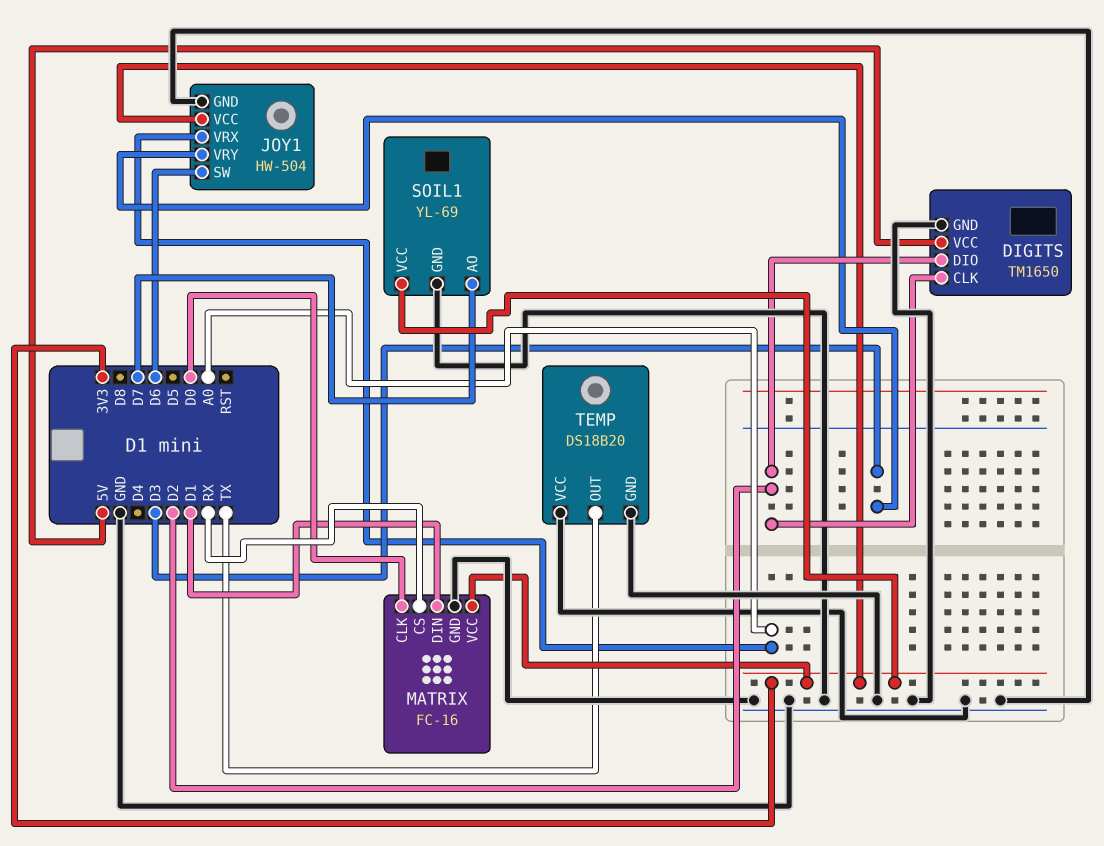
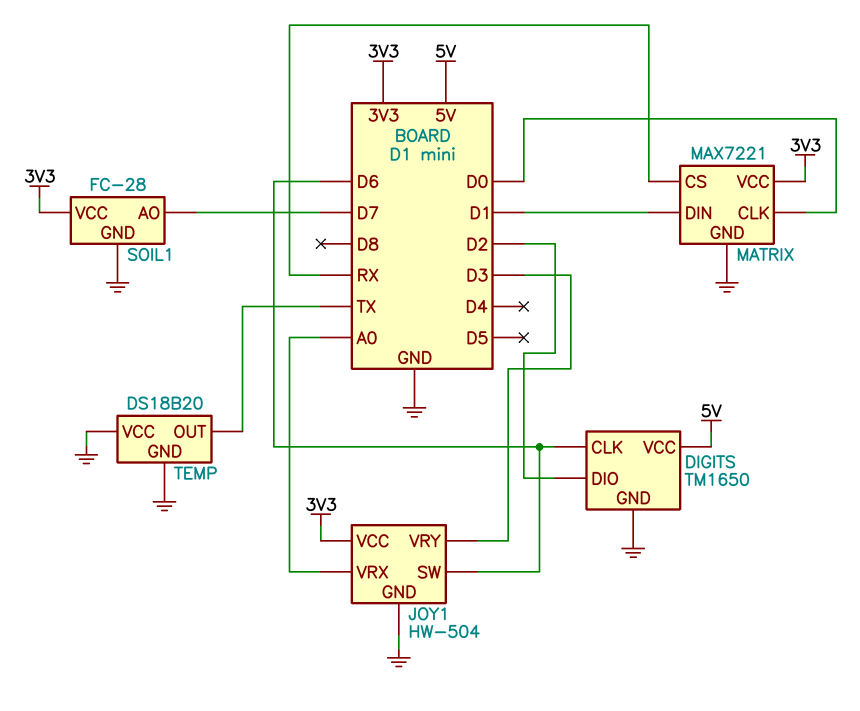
DIGITS pin CLK: D2 -> D6
MATRIX: FC-16 -> MAX7221
SOIL1: YL-69 -> FC-28

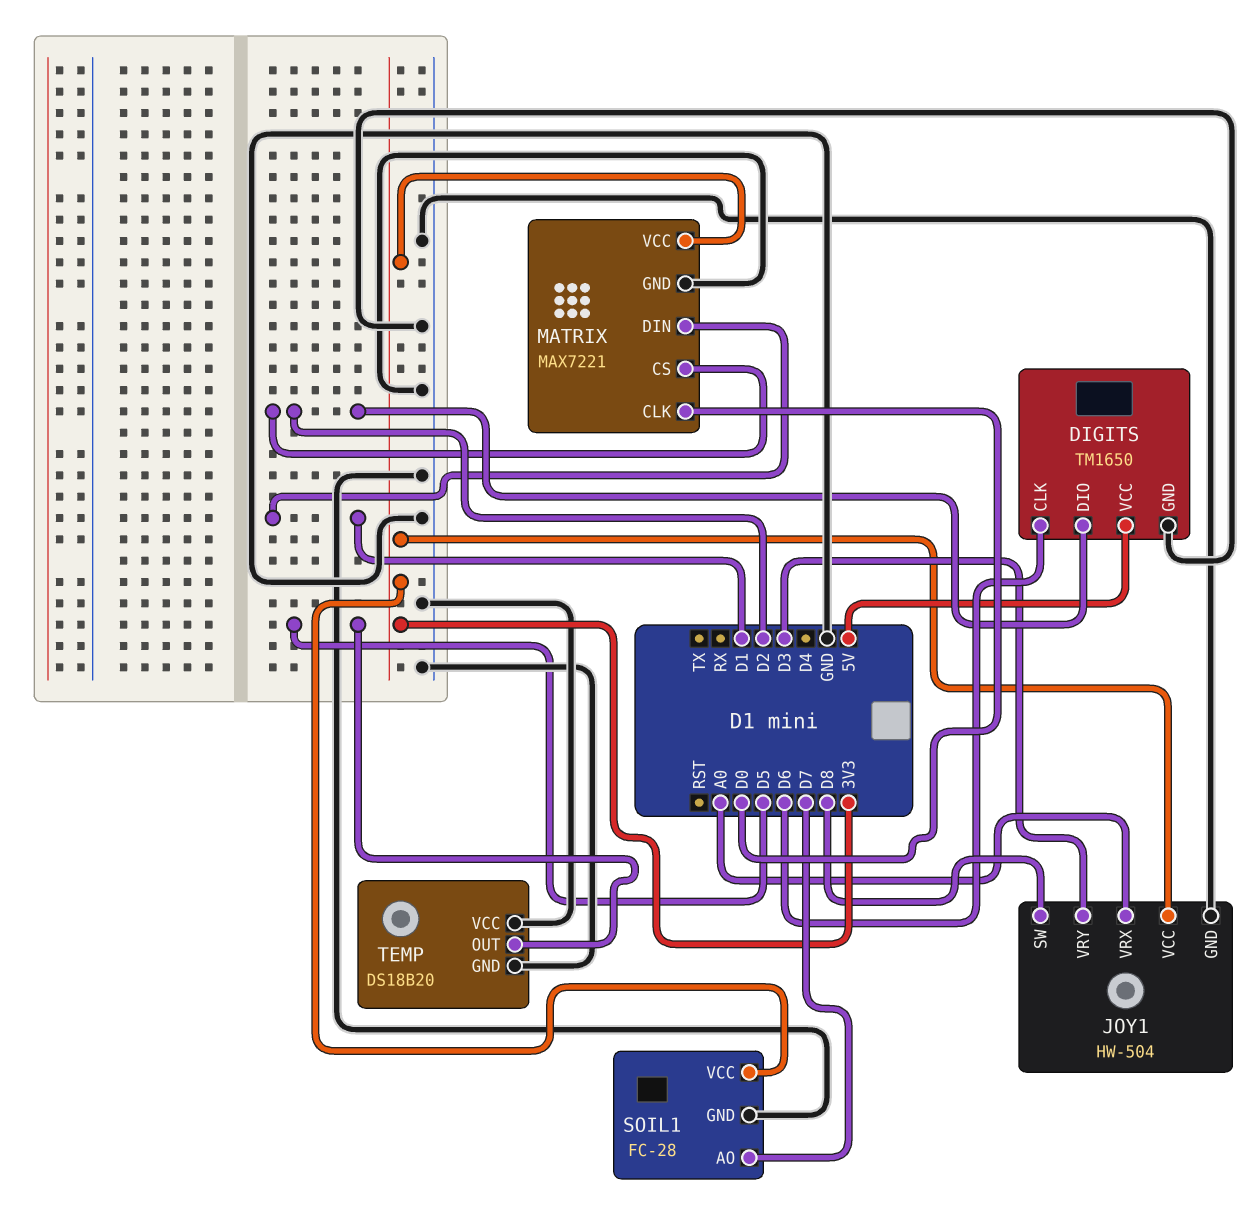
JOY1 pin SW: D6 -> D8
MATRIX pin CS: RX -> D2
TEMP pin OUT: TX -> D5

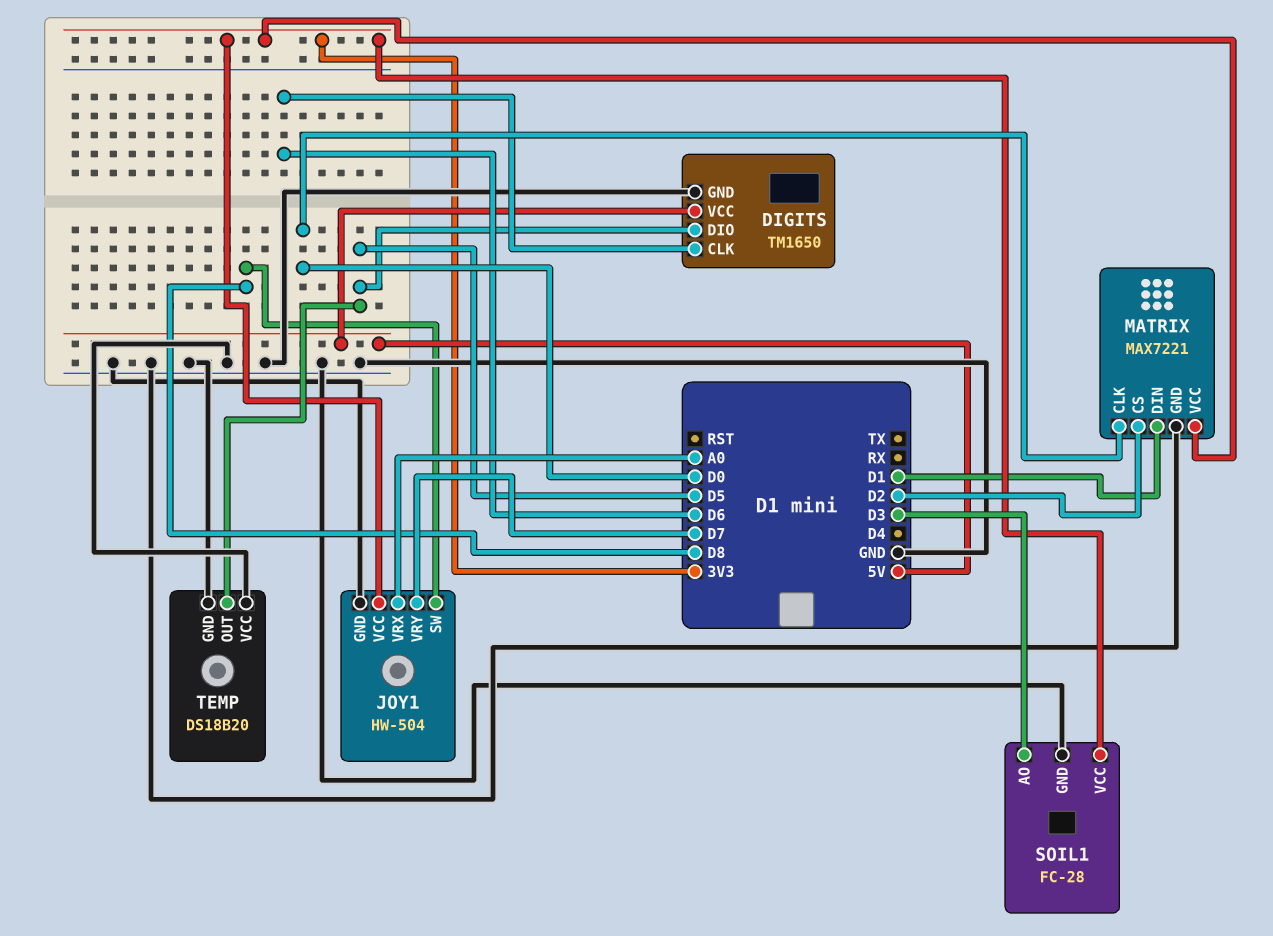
DIGITS pin DIO: D2 -> D5
JOY1 pin VRY: D3 -> D7
SOIL1 pin AO: D7 -> D3

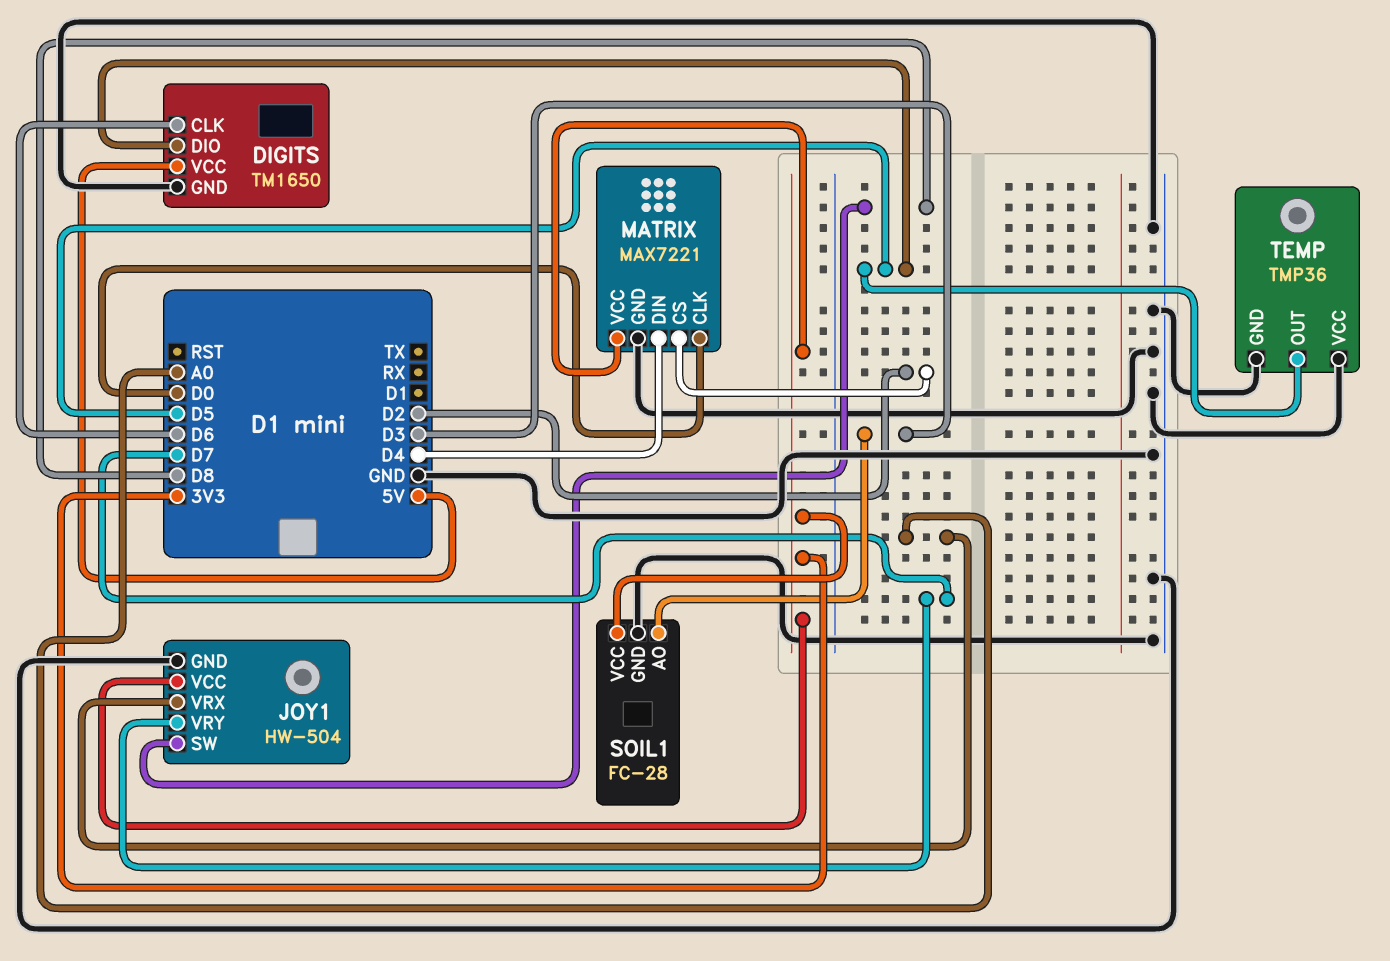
MATRIX pin DIN: D1 -> D4
TEMP: DS18B20 -> TMP36

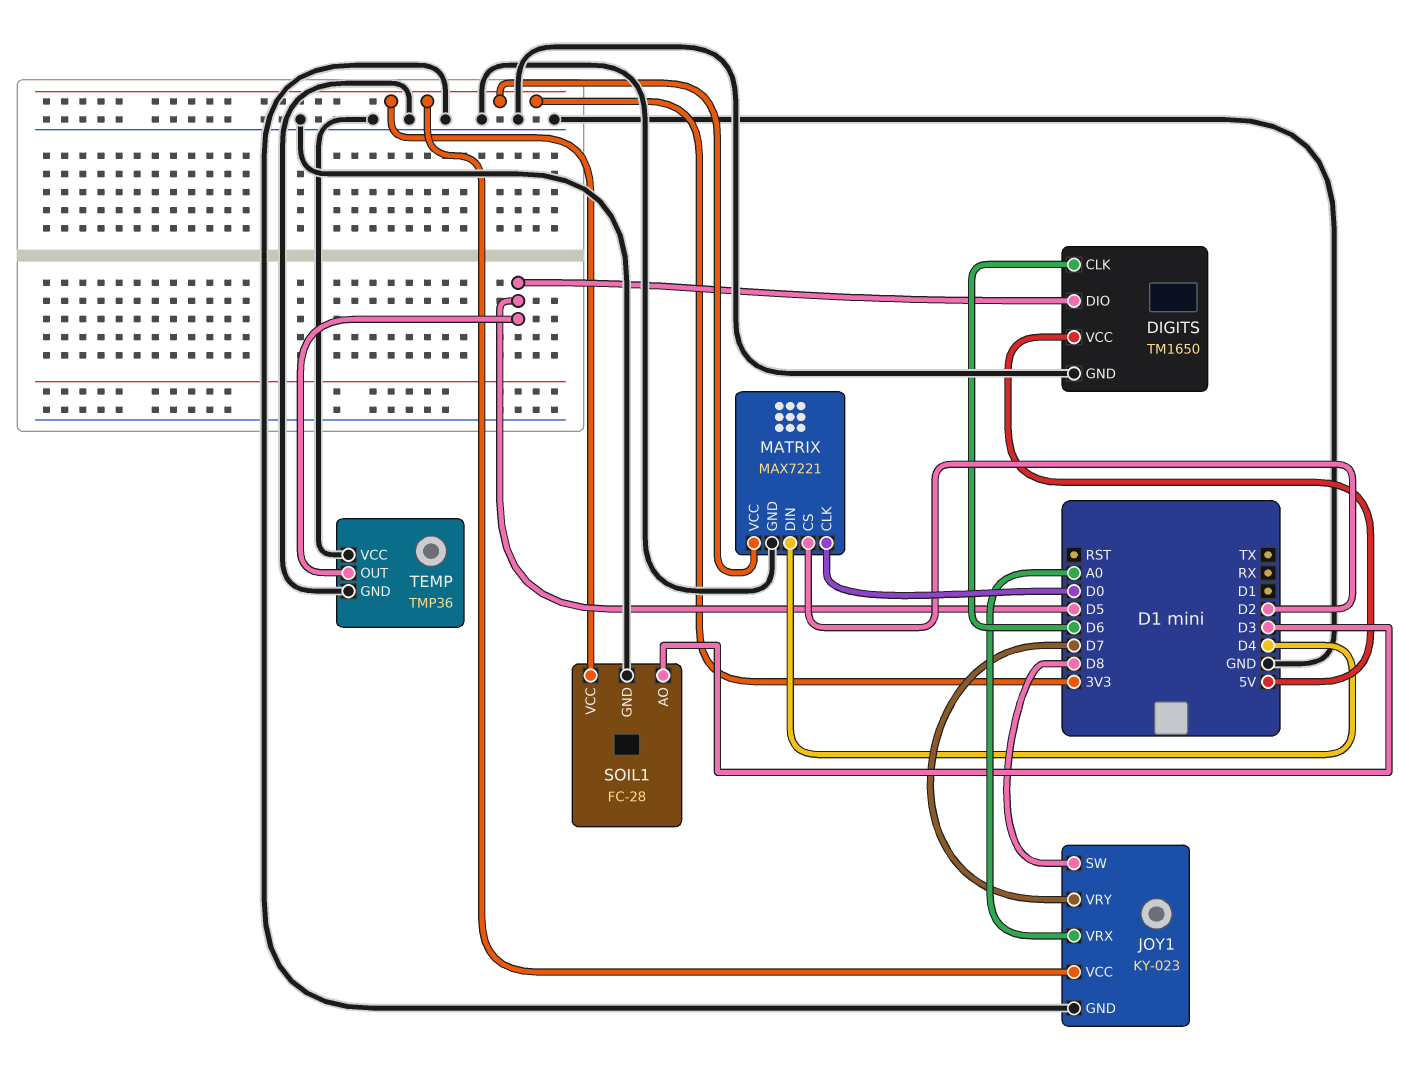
JOY1: HW-504 -> KY-023

